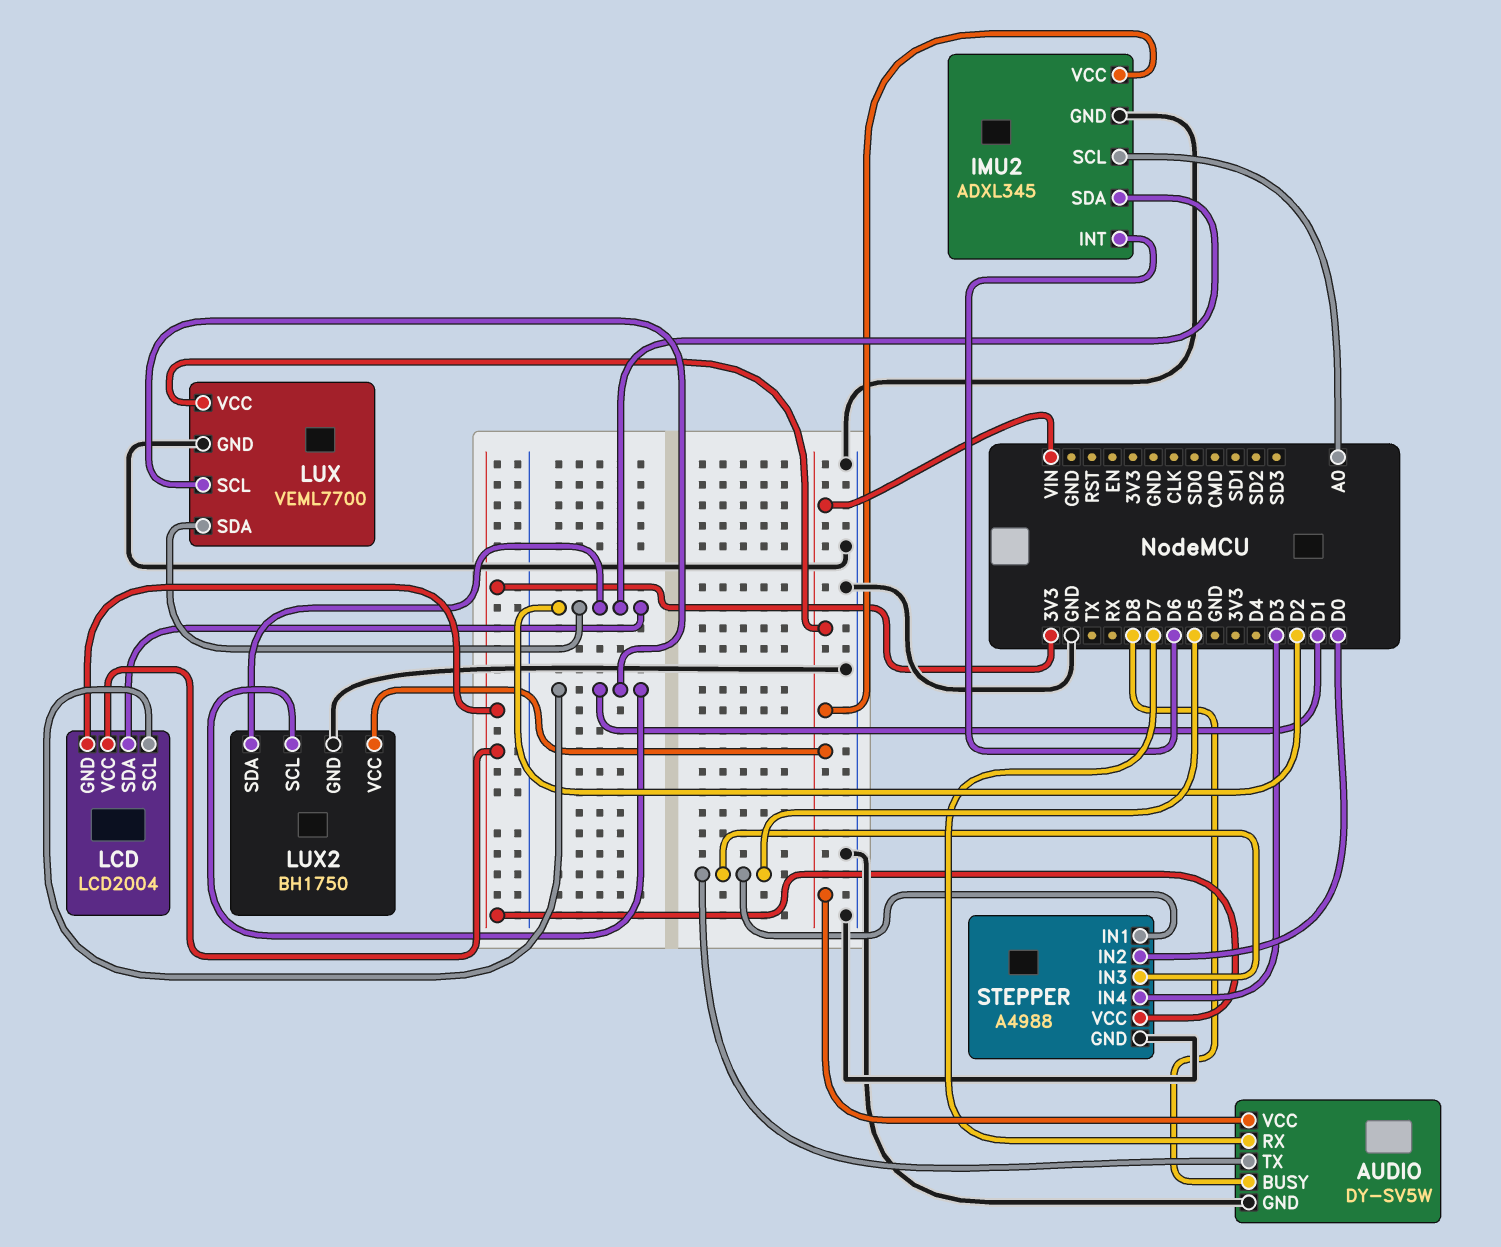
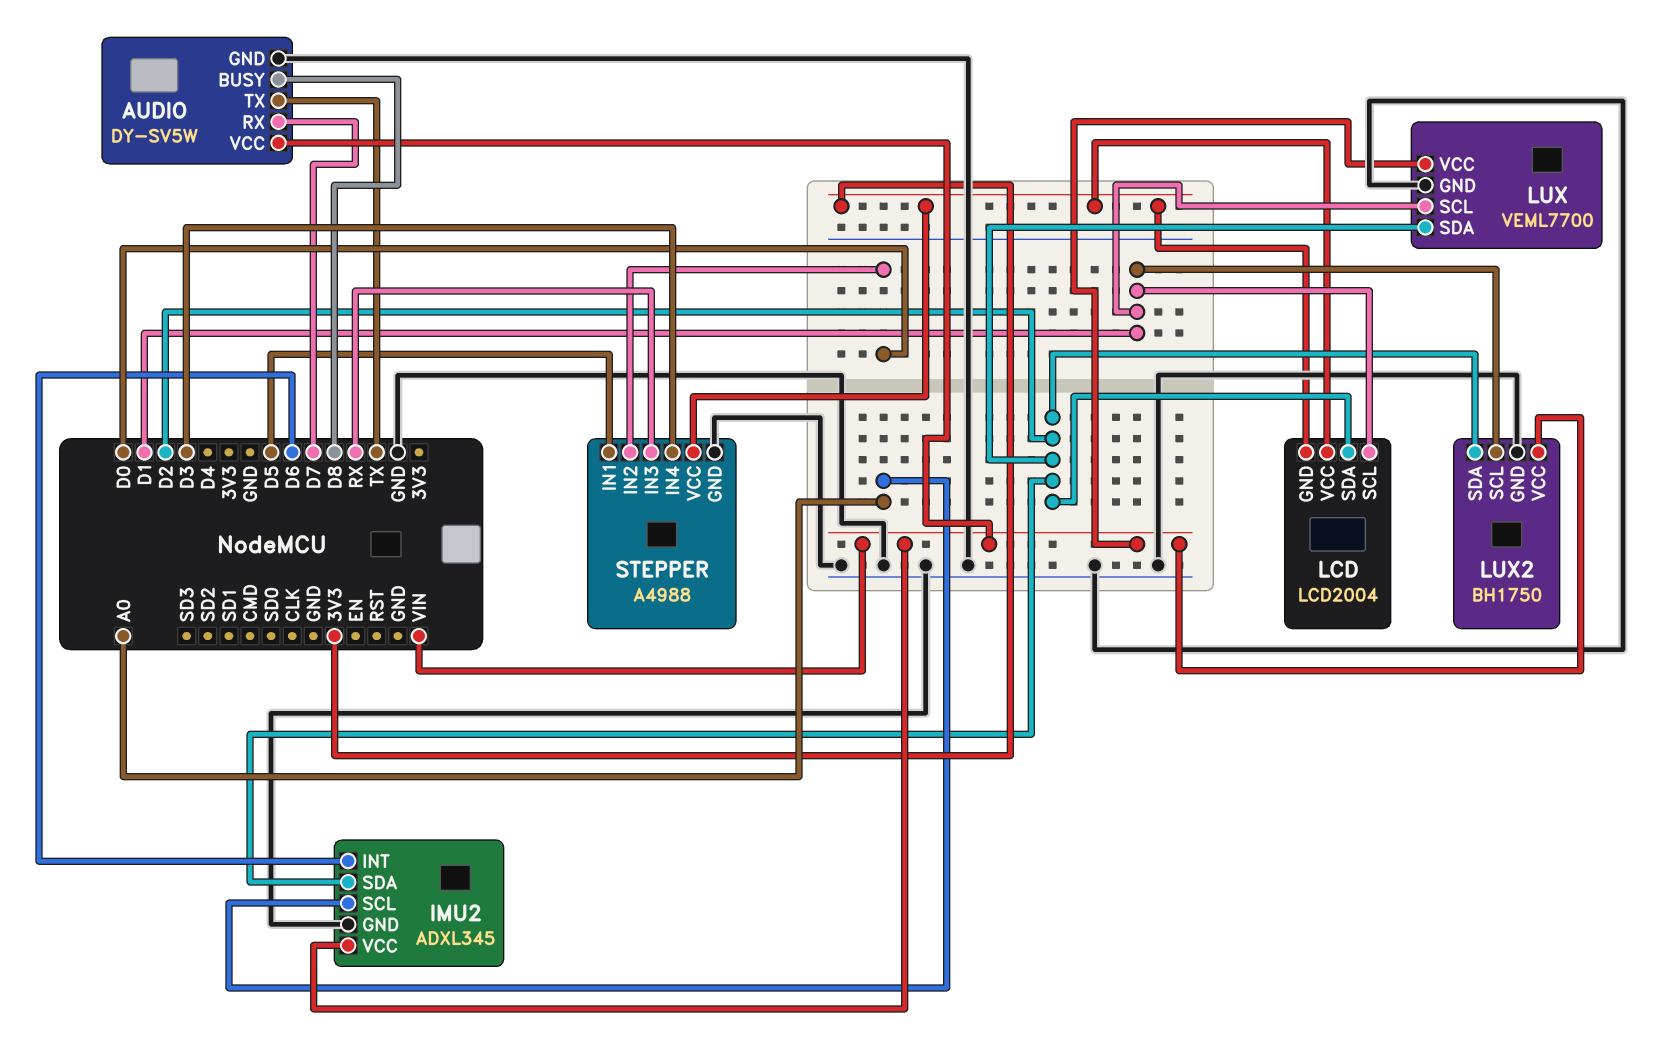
AUDIO pin TX: D5 -> TX
STEPPER pin IN3: D5 -> RX

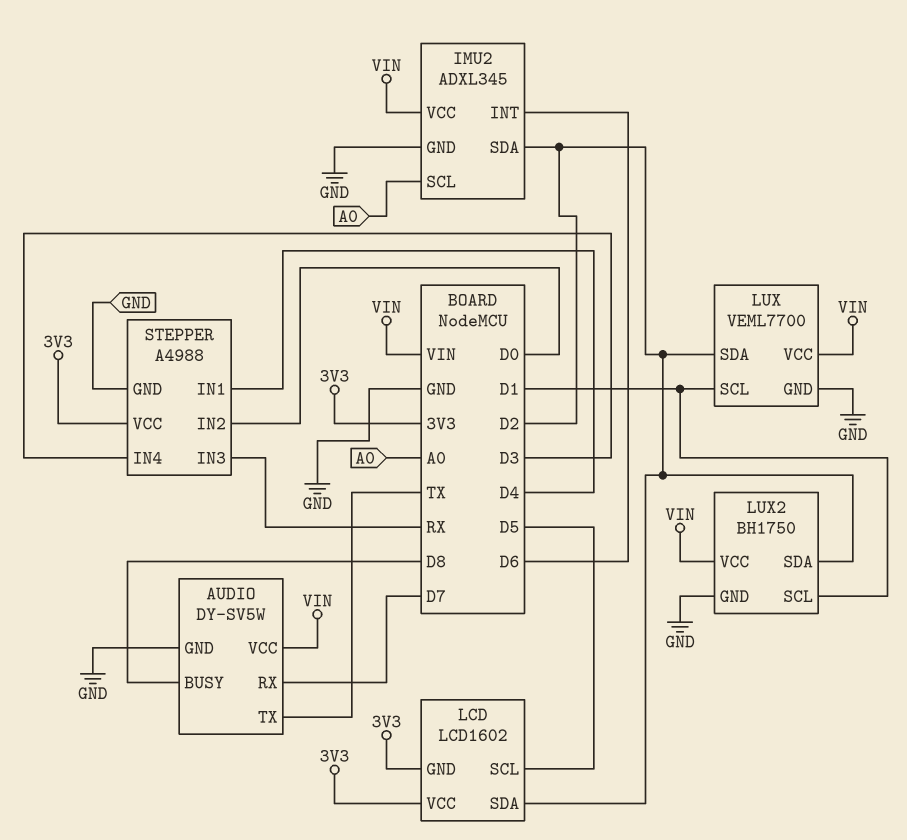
LCD: LCD2004 -> LCD1602
LCD pin SCL: D1 -> D5
STEPPER pin IN1: D5 -> D4

